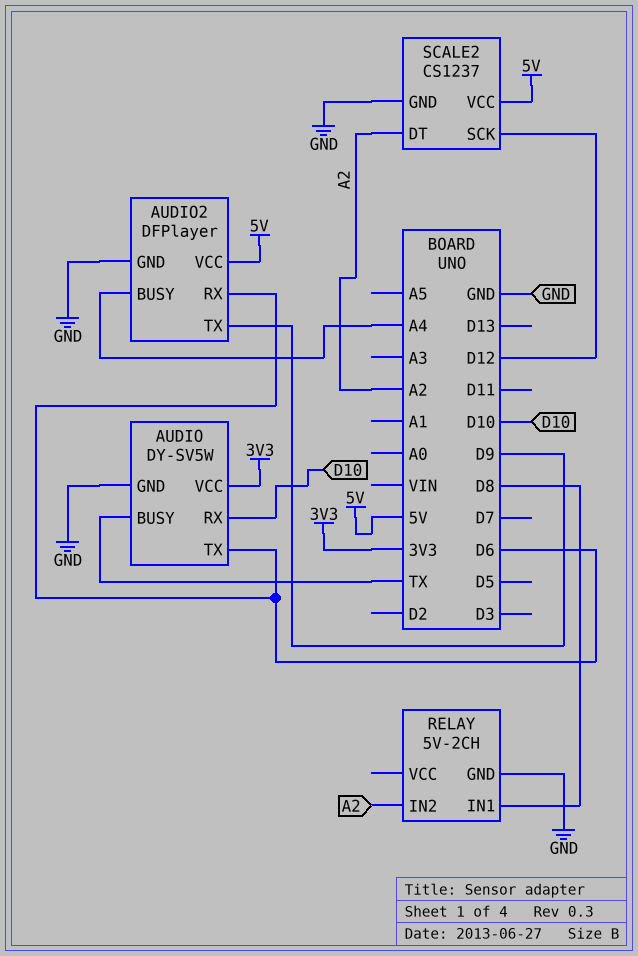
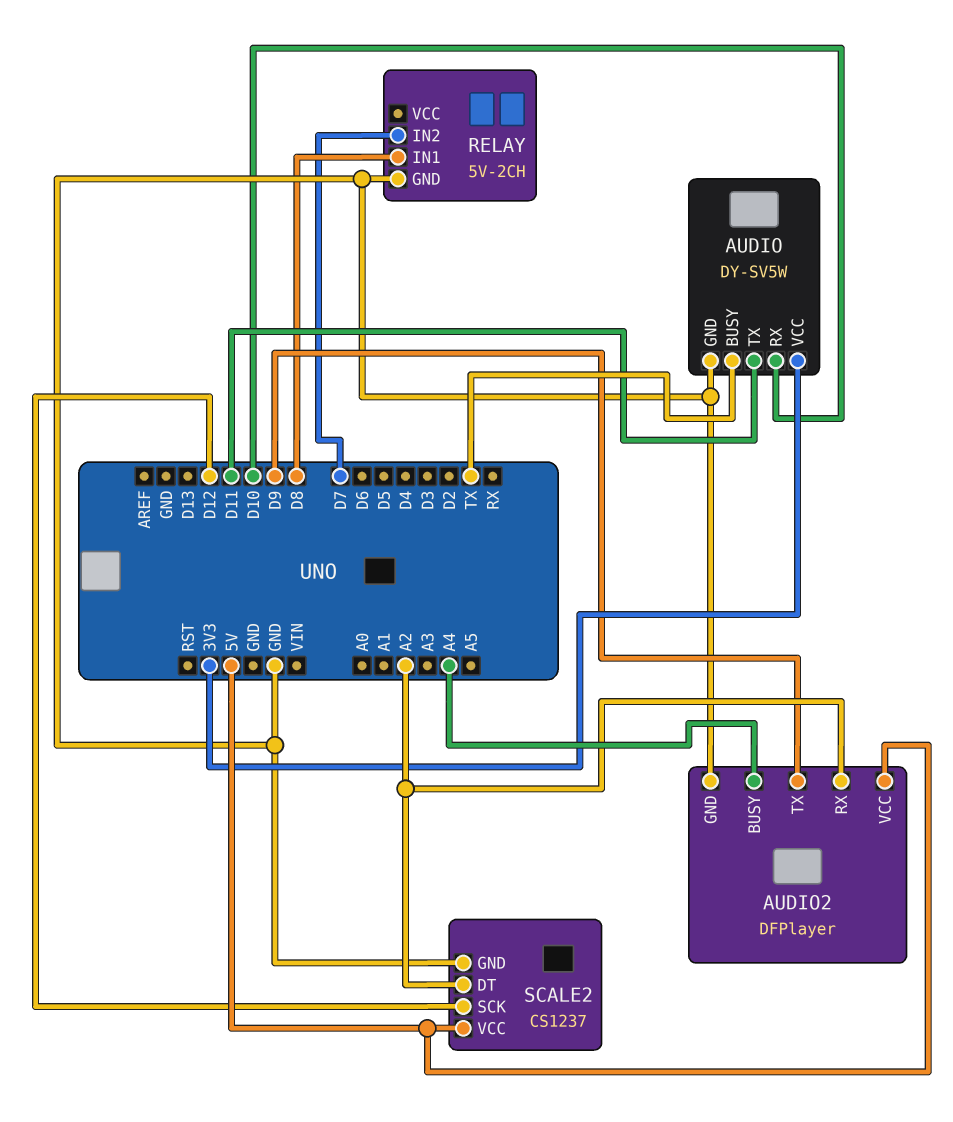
AUDIO pin TX: D6 -> D11
AUDIO2 pin RX: D6 -> A2
RELAY pin IN2: A2 -> D7

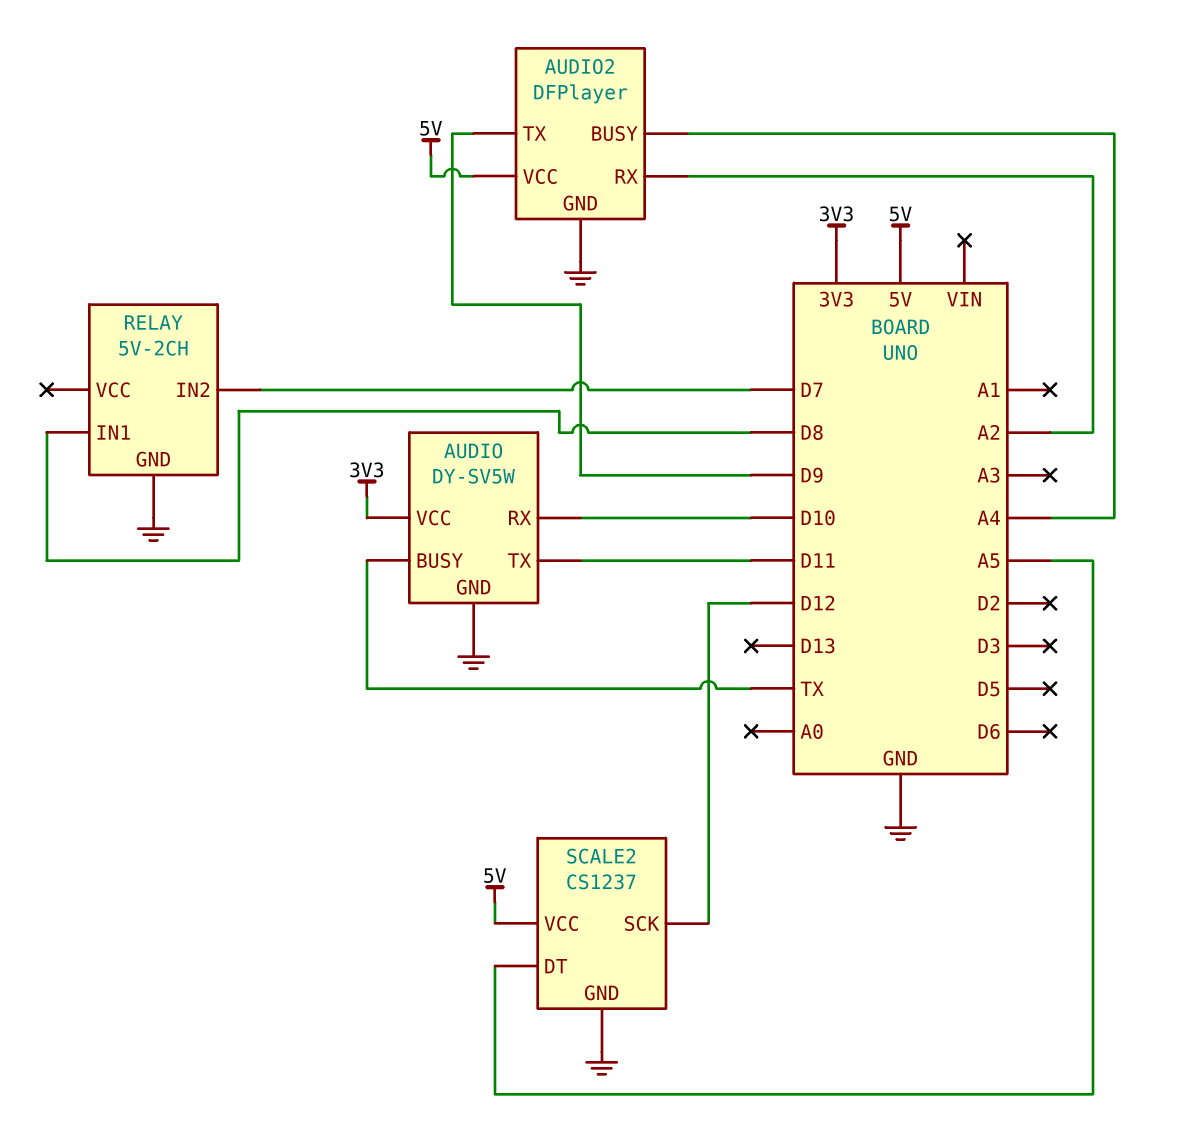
SCALE2 pin DT: A2 -> A5

